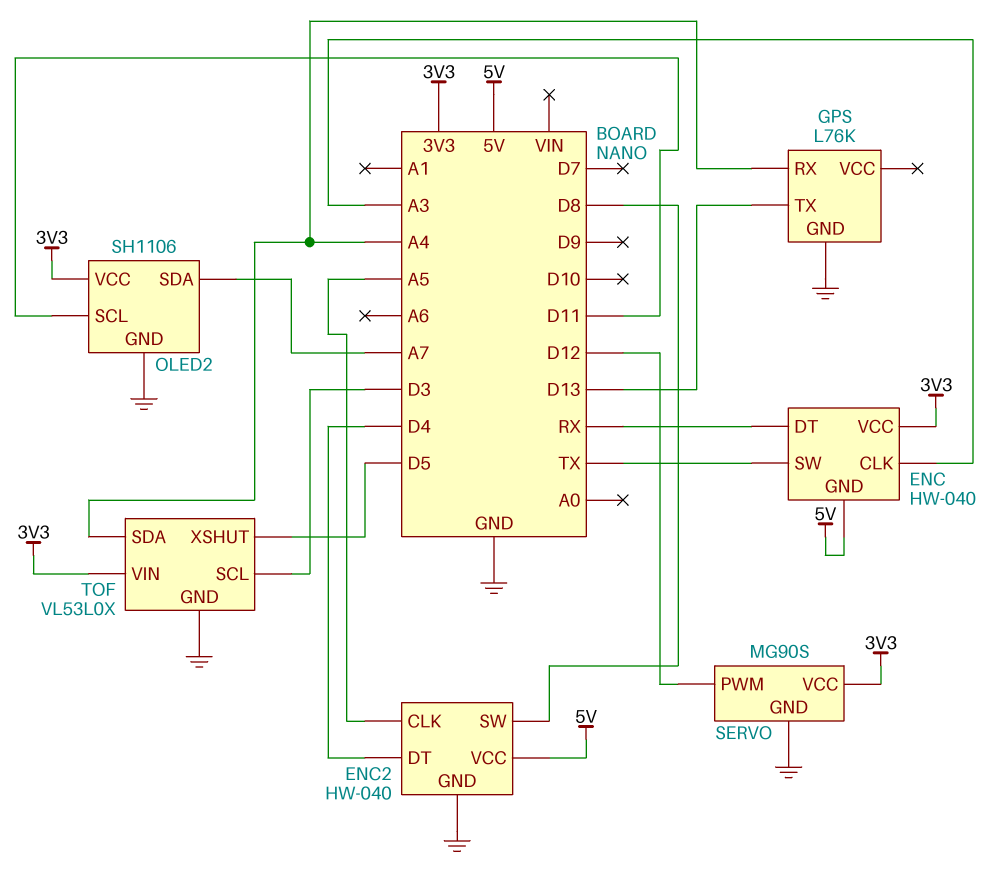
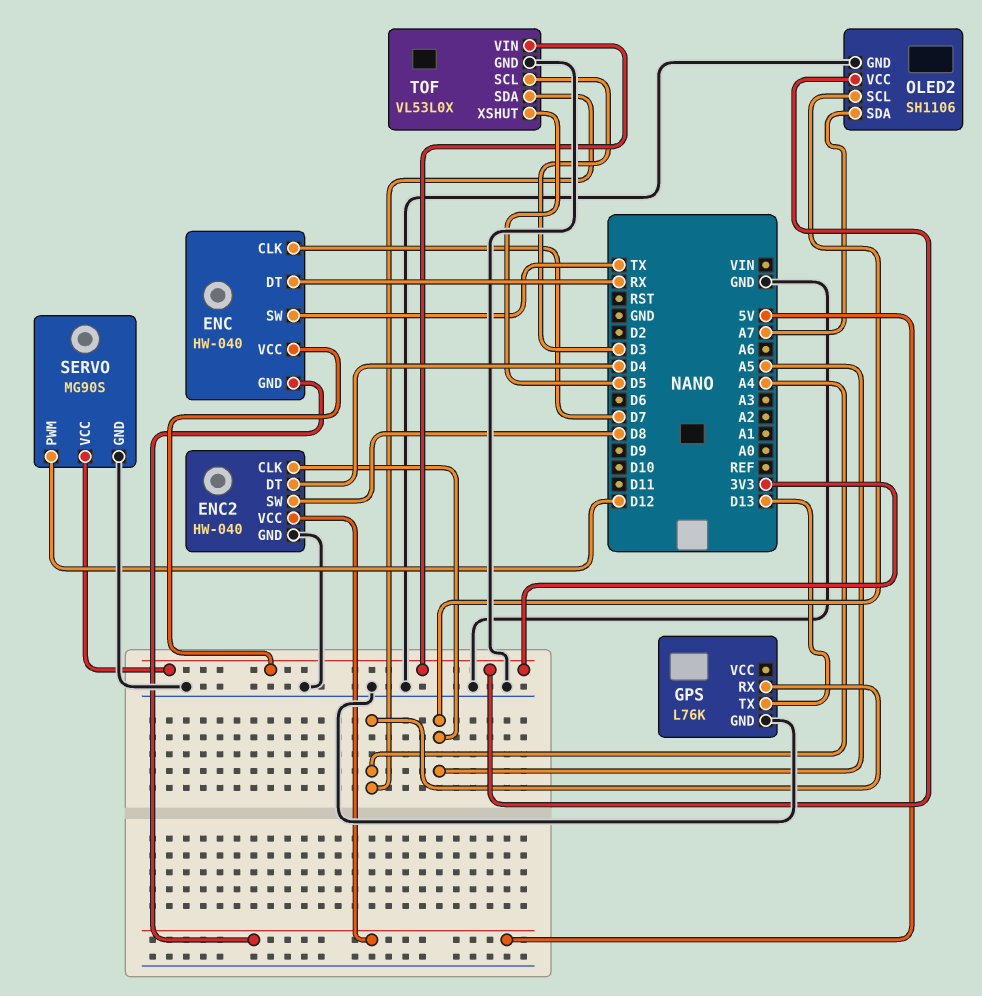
ENC pin CLK: A3 -> D7
OLED2 pin SCL: D11 -> A5

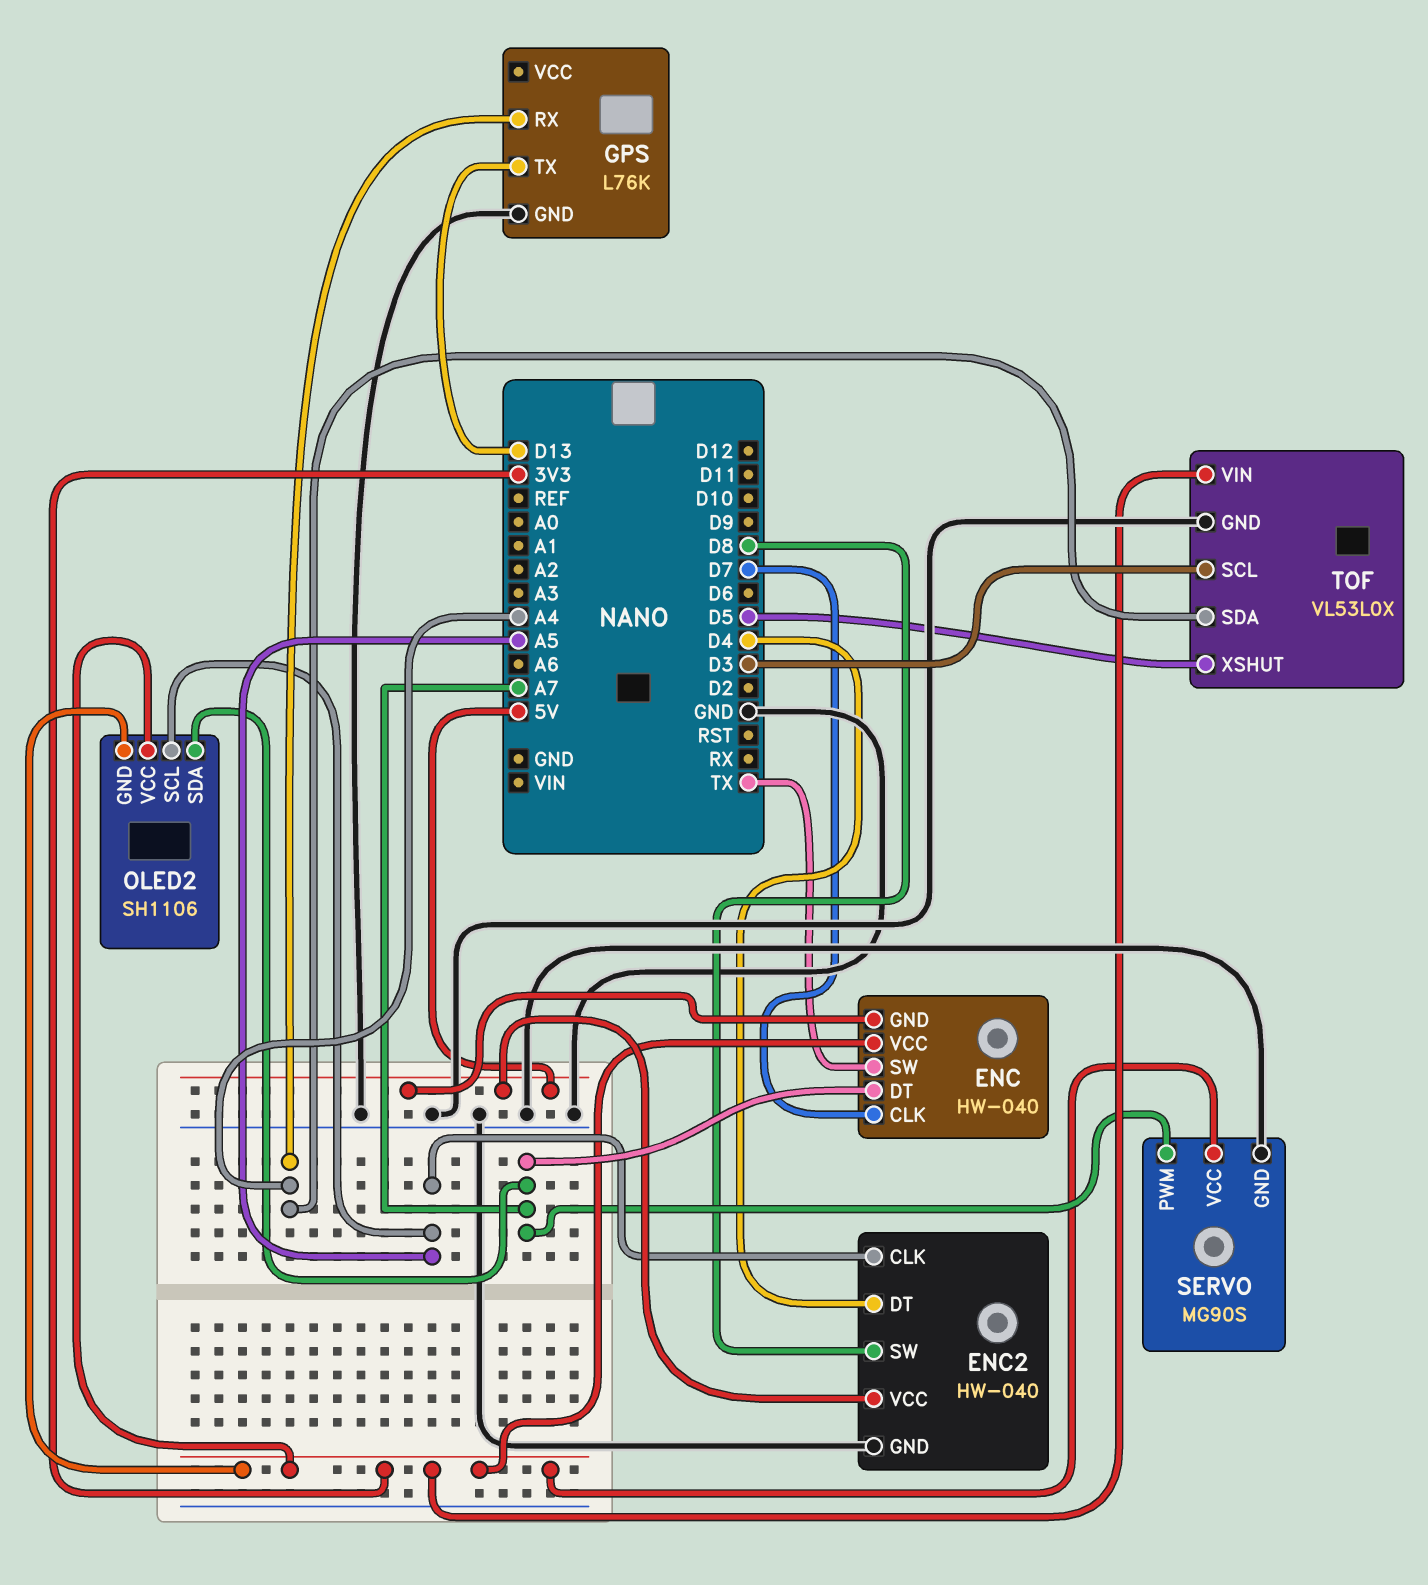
ENC pin DT: RX -> A7
OLED2 pin GND: GND -> 3V3
SERVO pin PWM: D12 -> A7

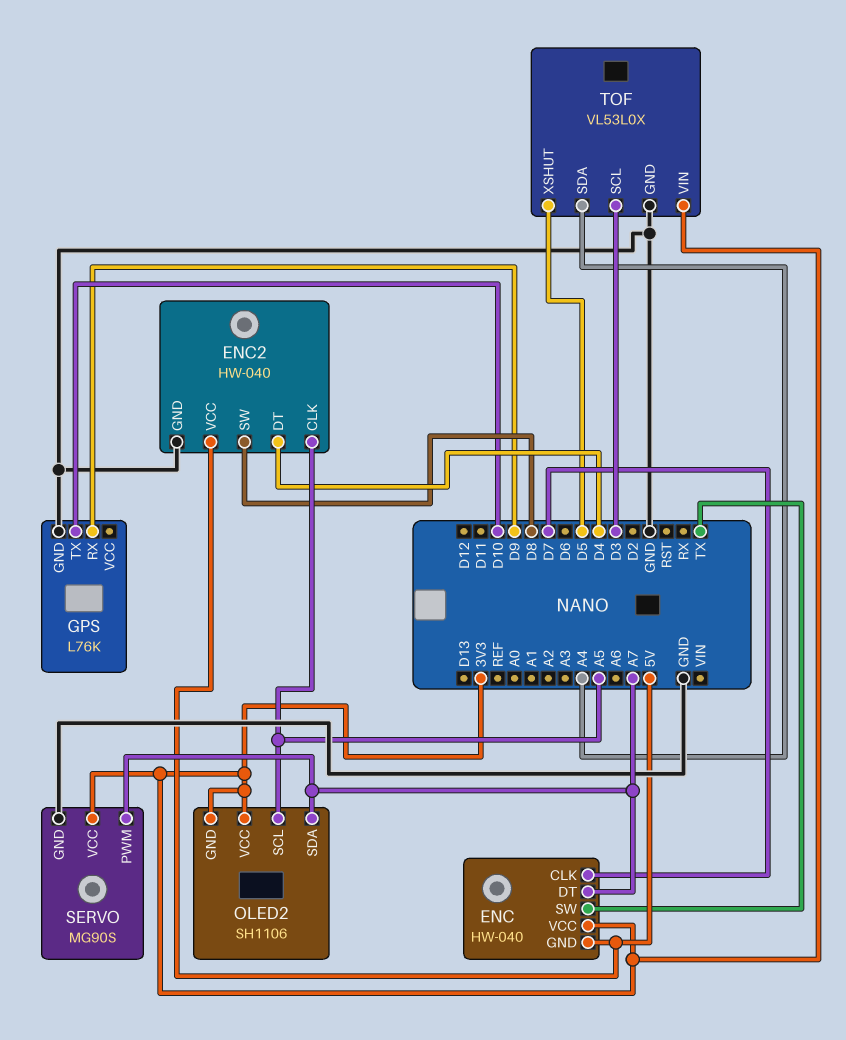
GPS pin RX: A4 -> D9
GPS pin TX: D13 -> D10

